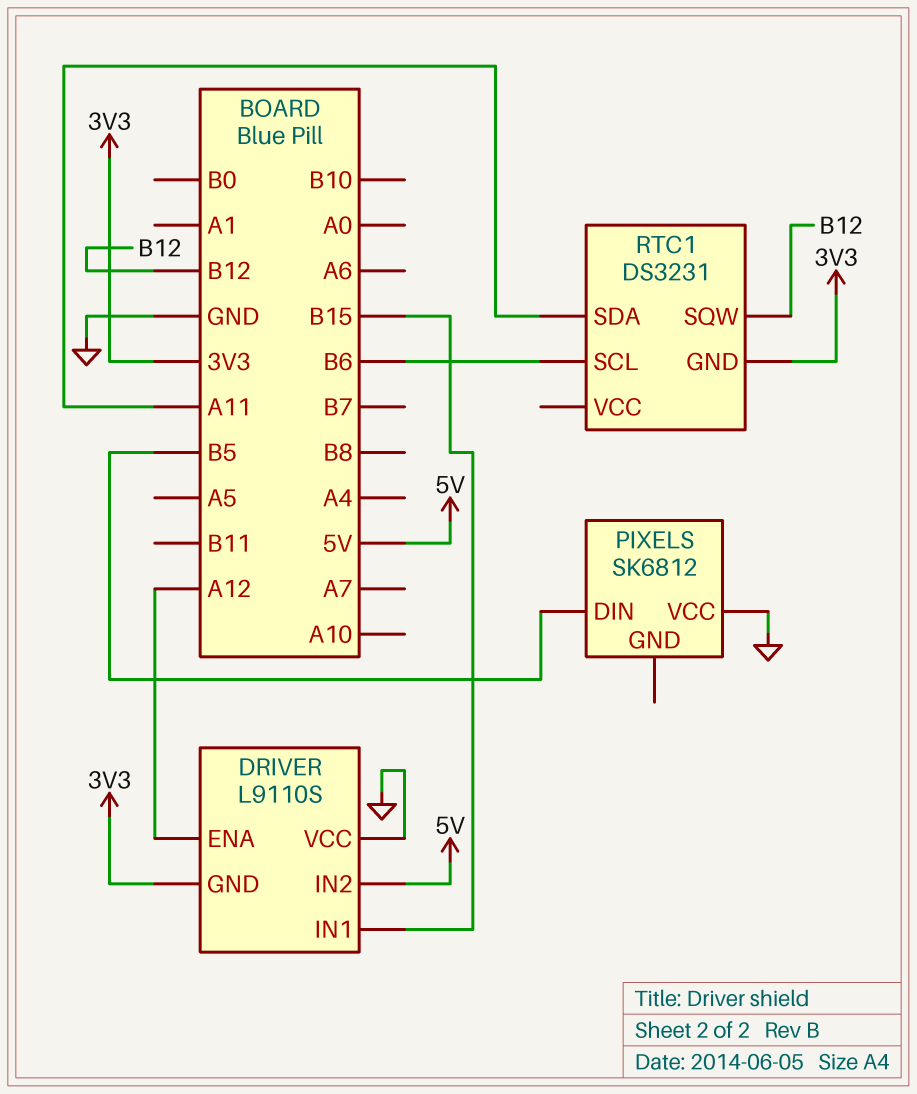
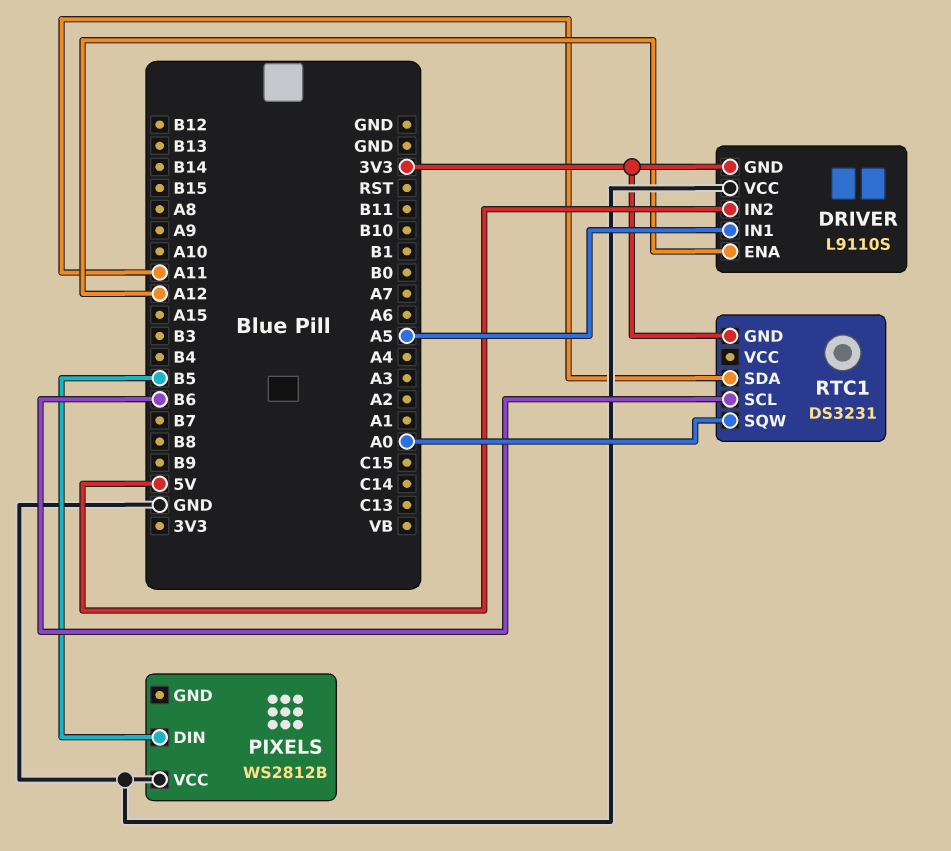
DRIVER pin IN1: B15 -> A5
PIXELS: SK6812 -> WS2812B
RTC1 pin SQW: B12 -> A0

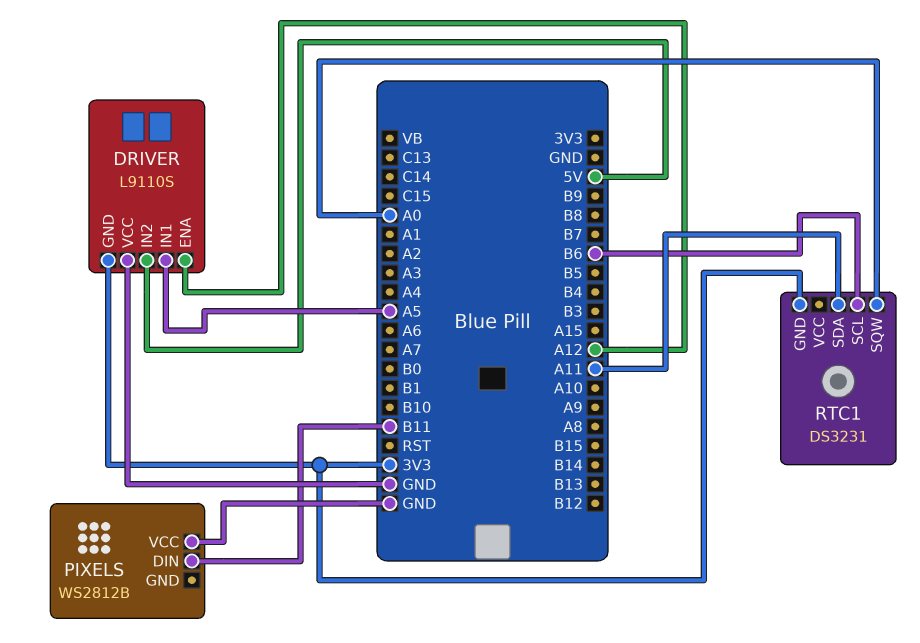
PIXELS pin DIN: B5 -> B11

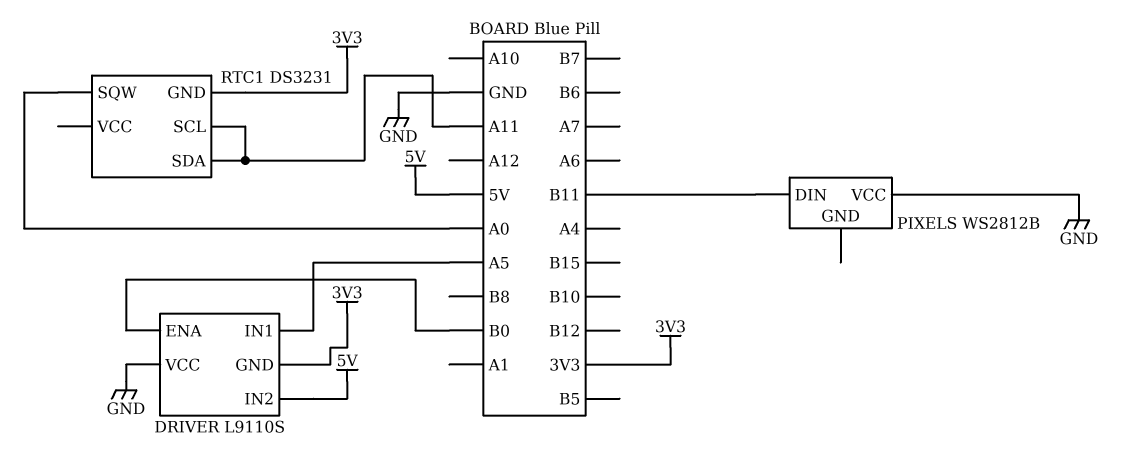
DRIVER pin ENA: A12 -> B0
RTC1 pin SCL: B6 -> A11

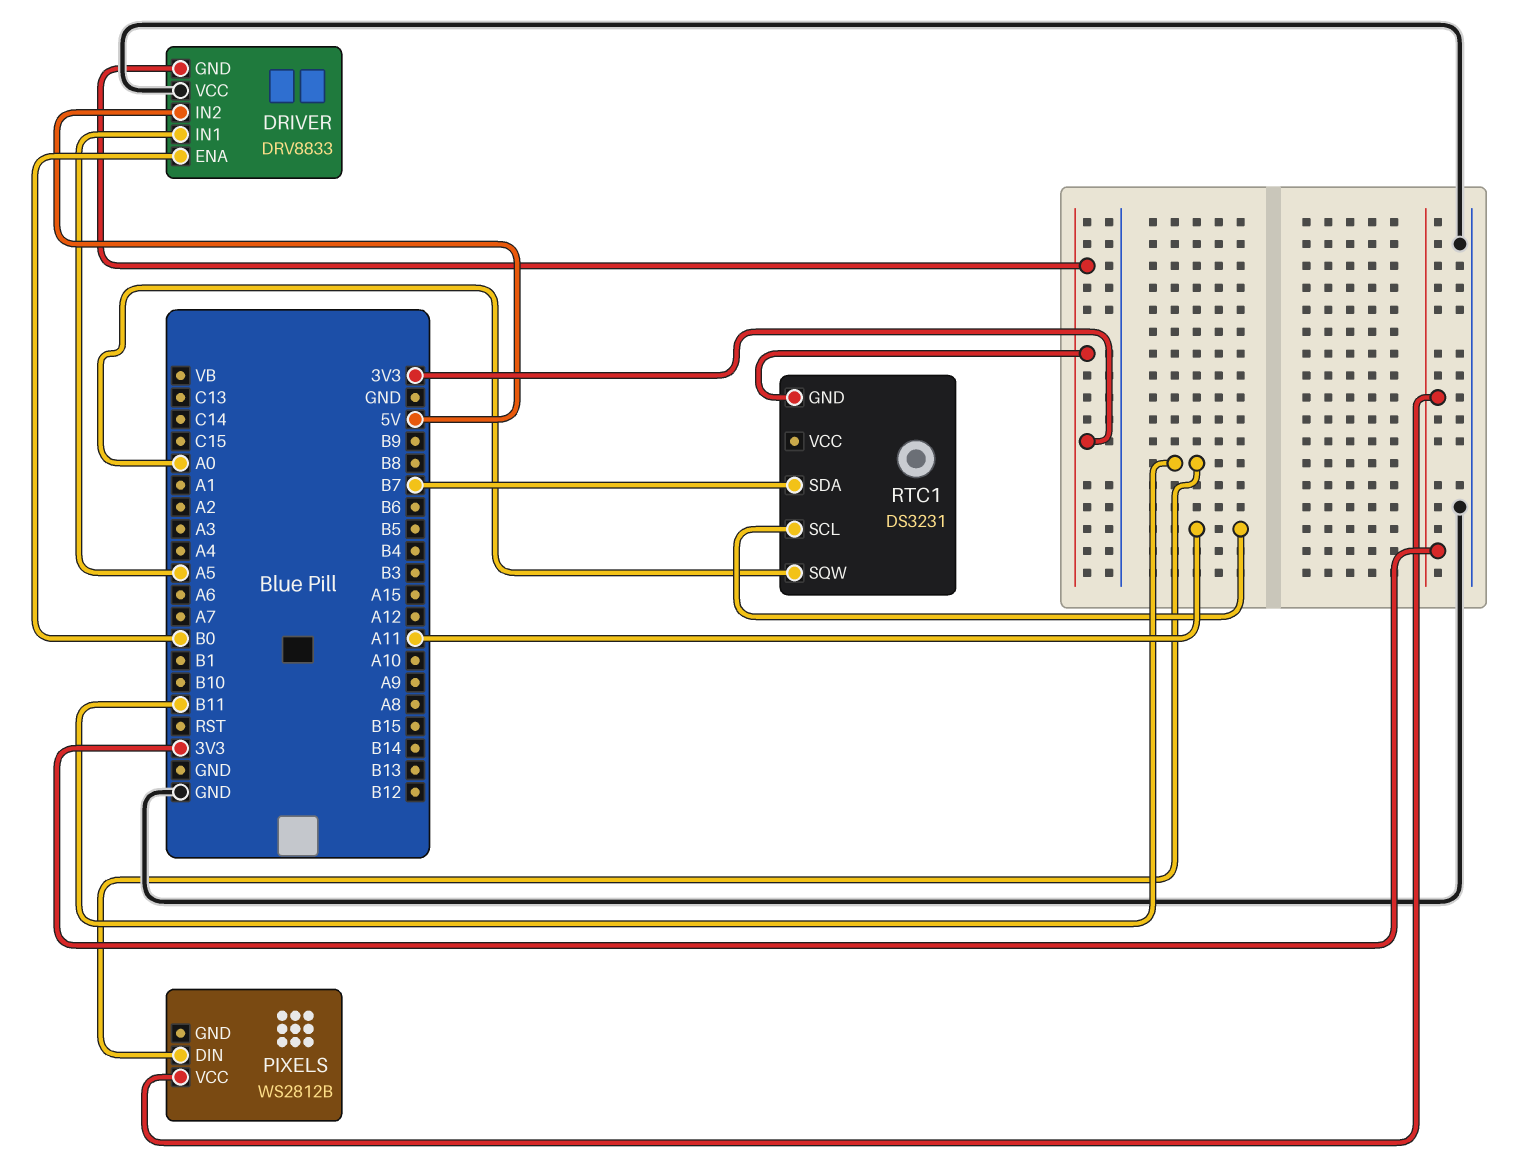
DRIVER: L9110S -> DRV8833
PIXELS pin VCC: GND -> 3V3
RTC1 pin SDA: A11 -> B7

